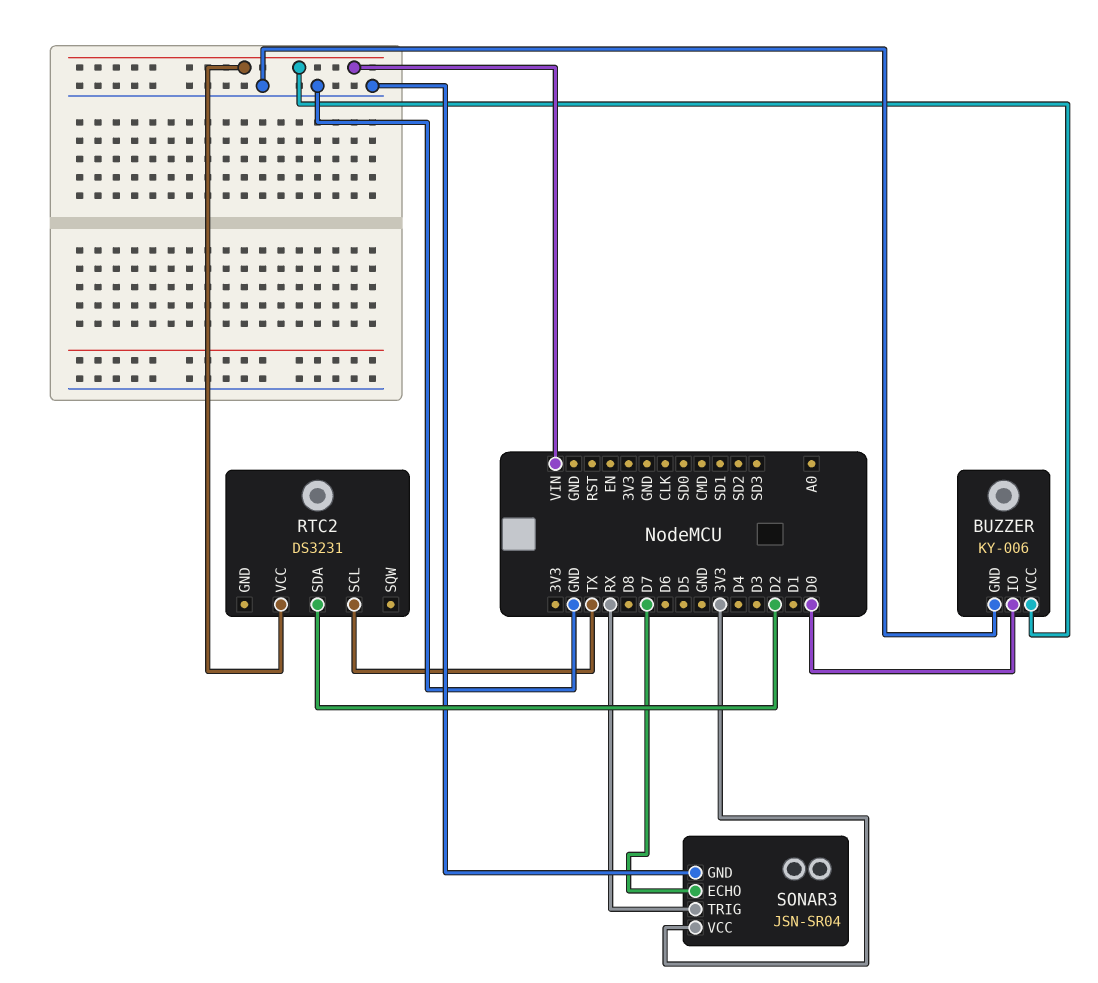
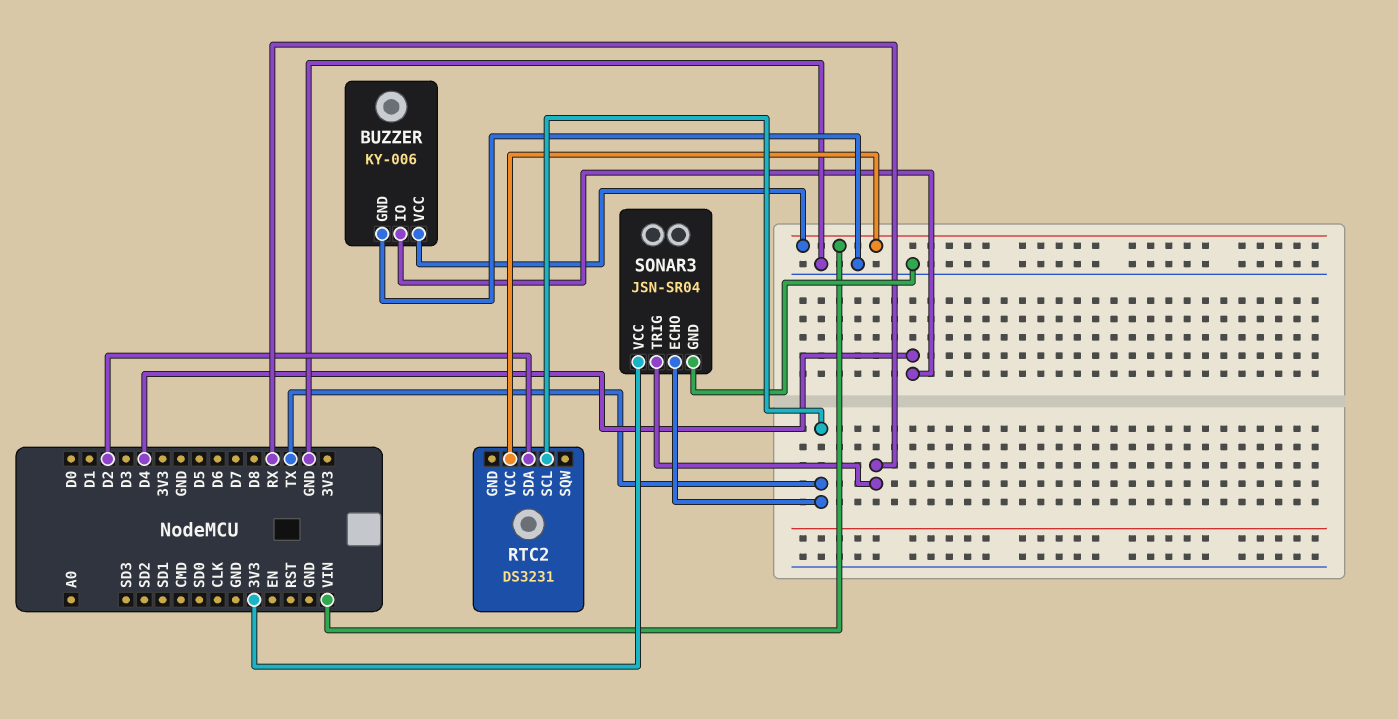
BUZZER pin IO: D0 -> D4
SONAR3 pin ECHO: D7 -> TX

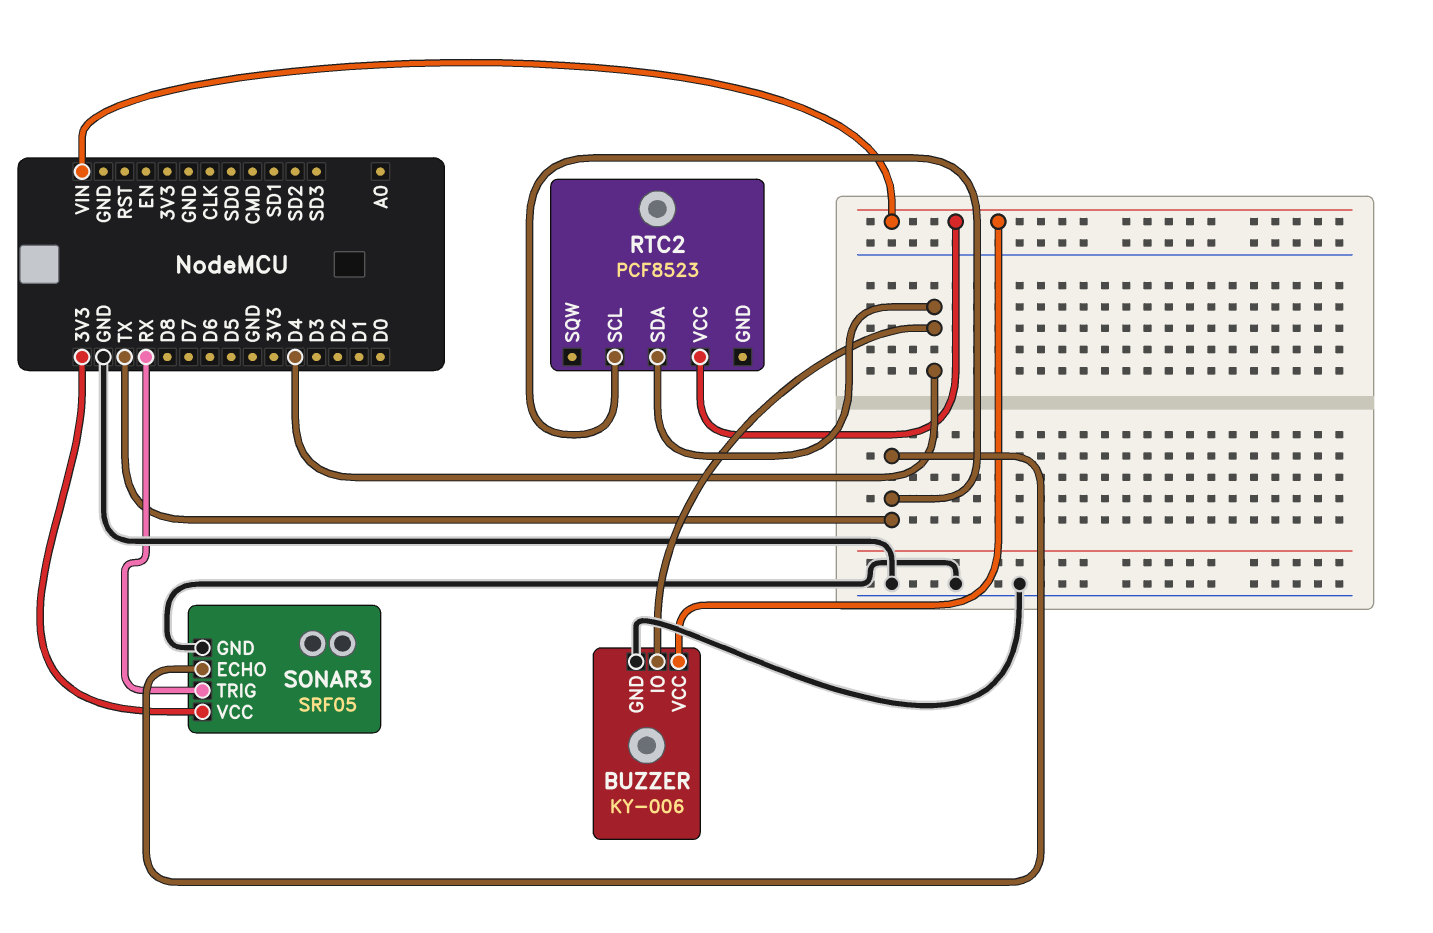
RTC2: DS3231 -> PCF8523
RTC2 pin SDA: D2 -> D4
SONAR3: JSN-SR04 -> SRF05

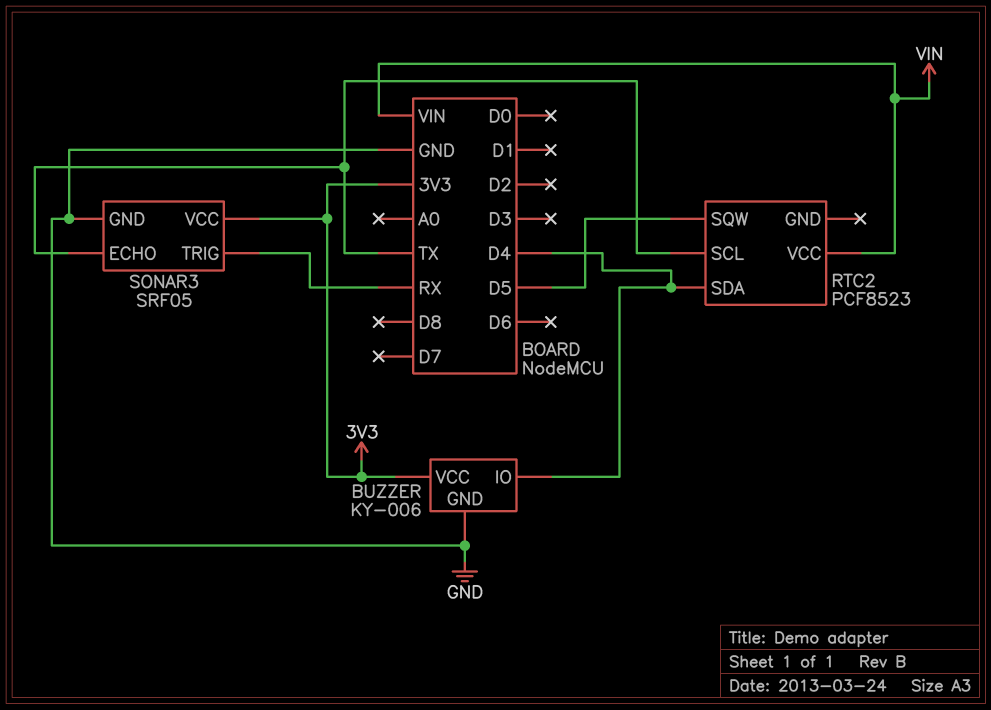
BUZZER pin VCC: VIN -> 3V3
RTC2 pin SQW: none -> D5

